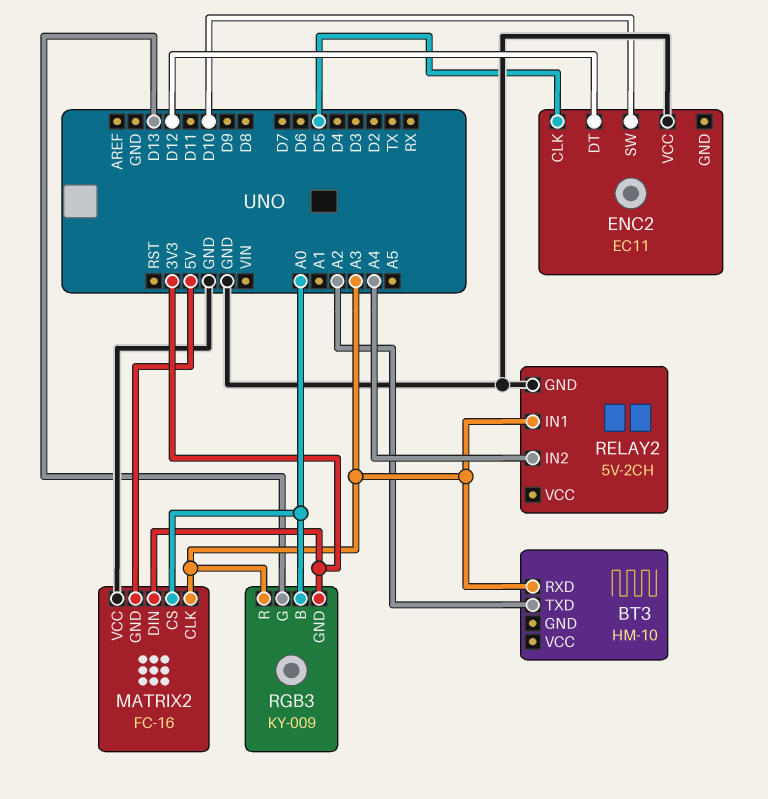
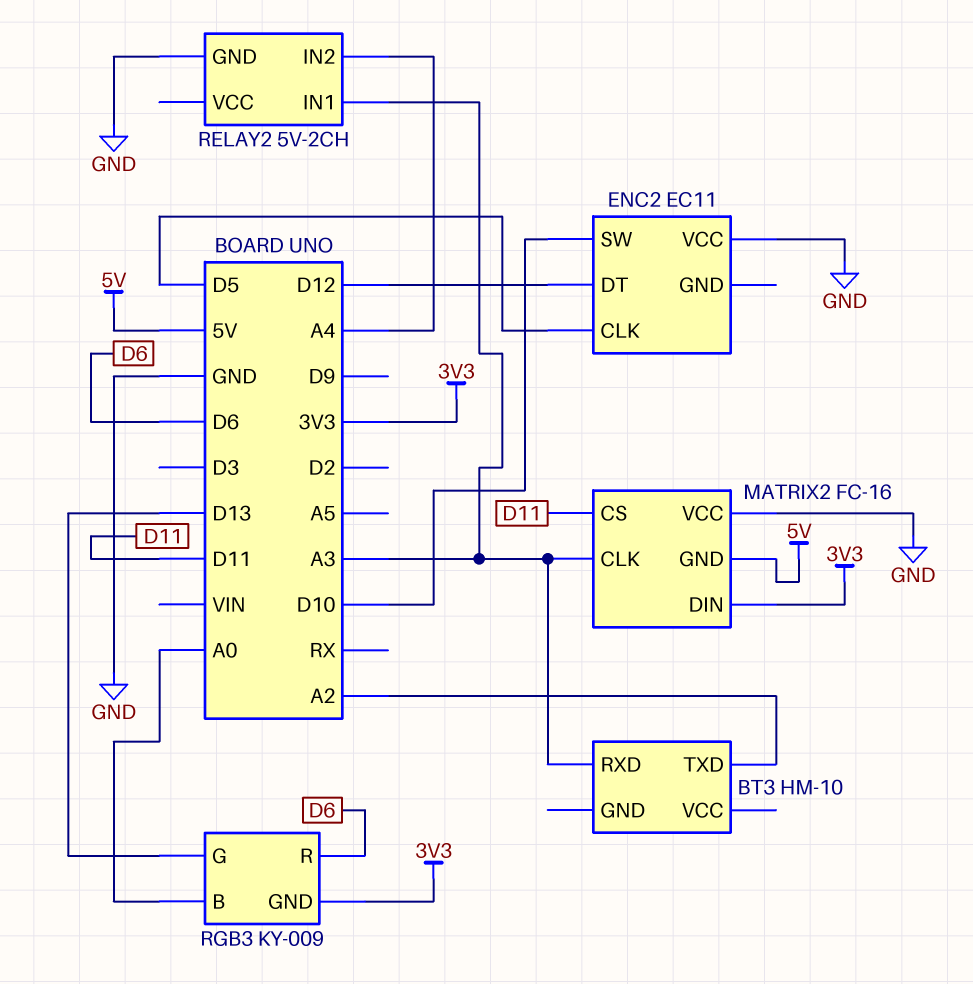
MATRIX2 pin CS: A0 -> D11
RGB3 pin R: A3 -> D6

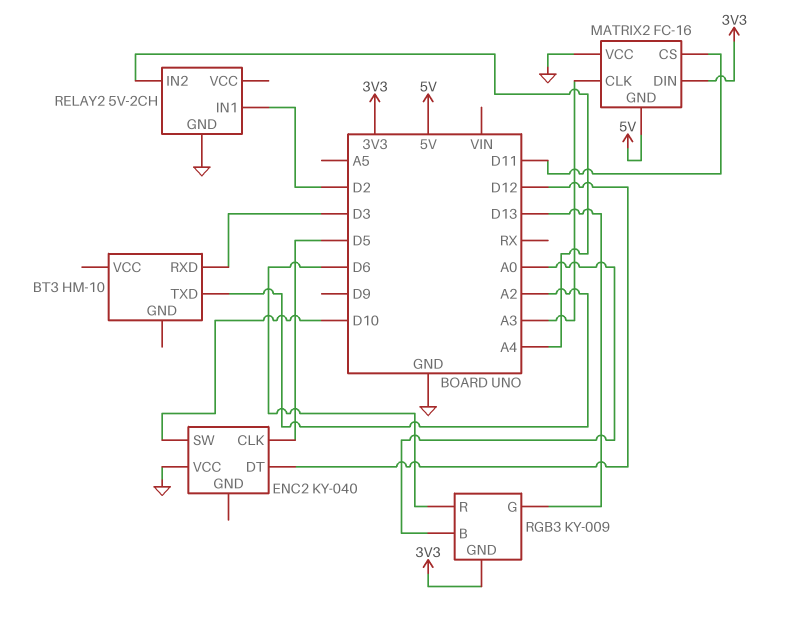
BT3 pin RXD: A3 -> D3
ENC2: EC11 -> KY-040
RELAY2 pin IN1: A3 -> D2

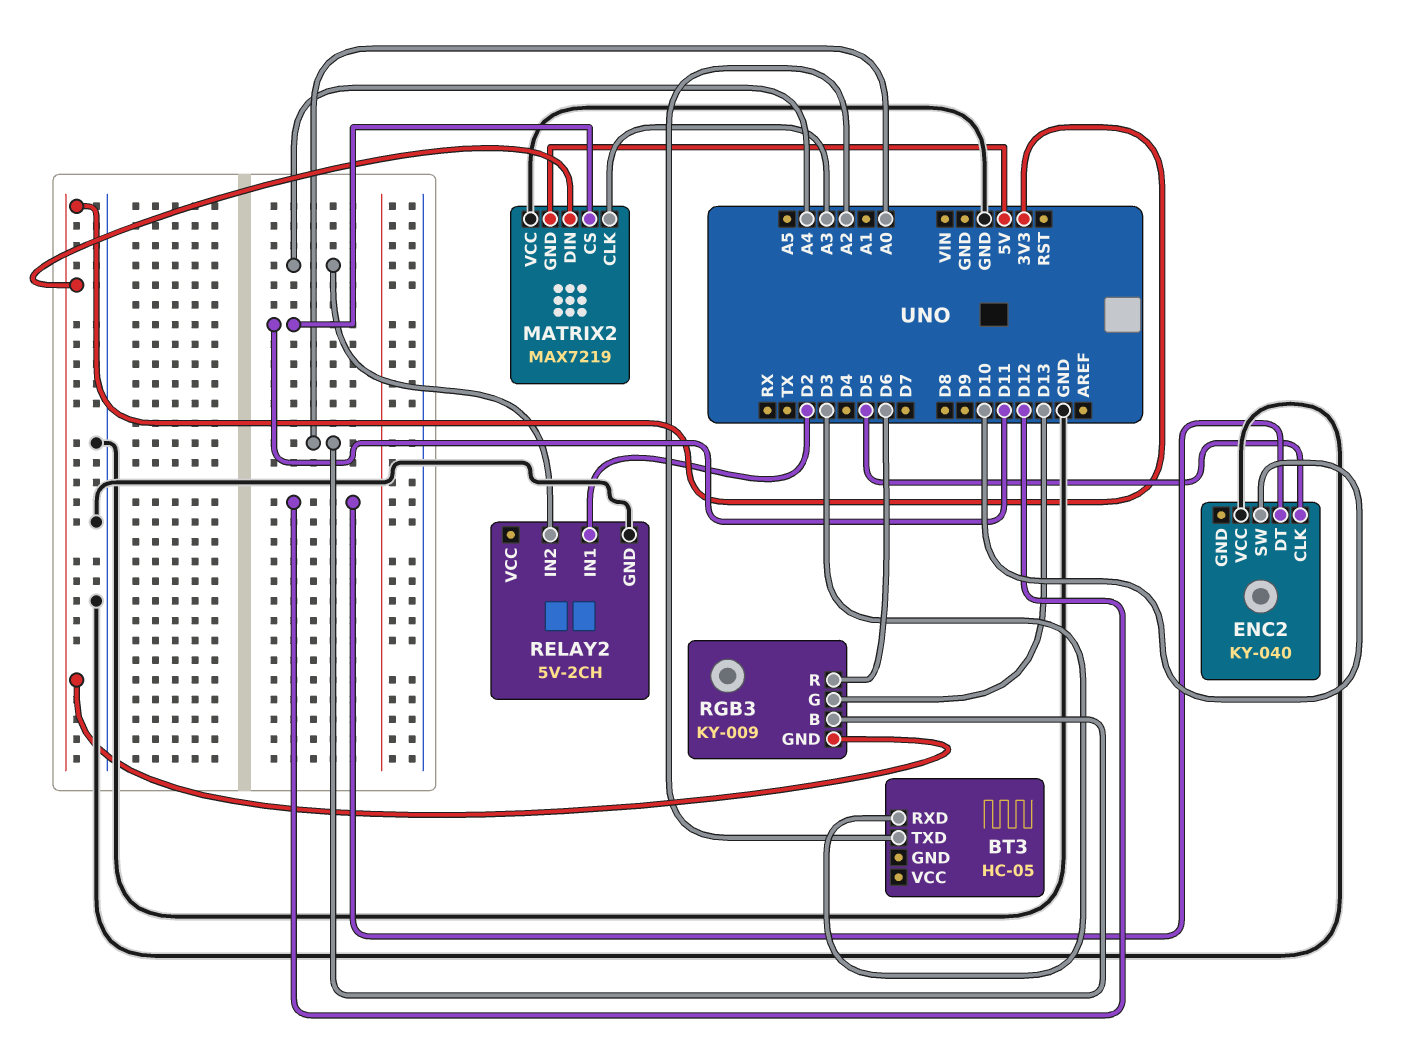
BT3: HM-10 -> HC-05
MATRIX2: FC-16 -> MAX7219

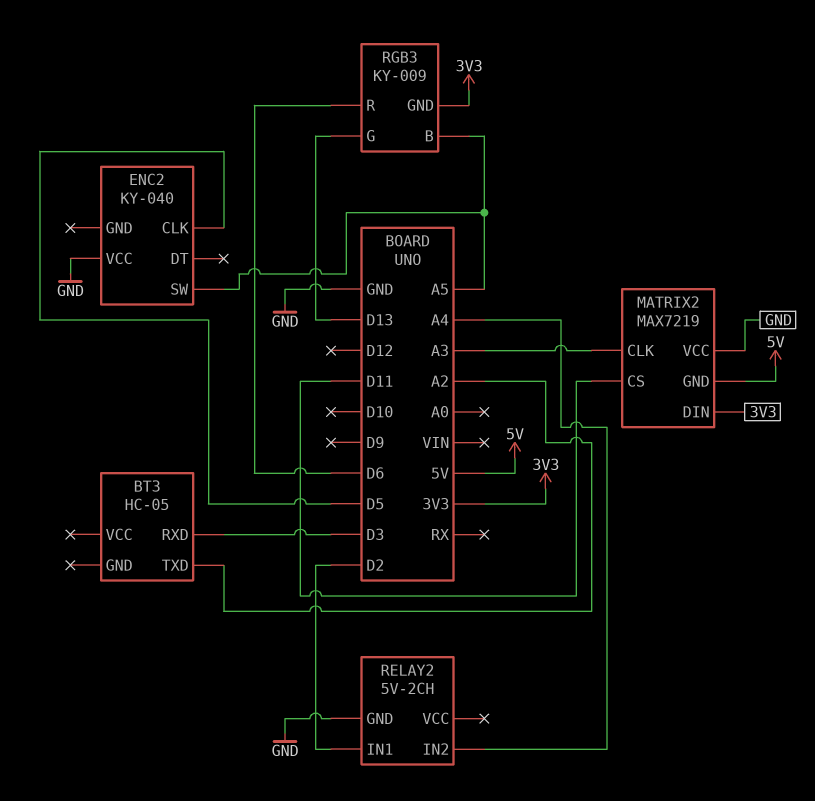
ENC2 pin DT: D12 -> none
ENC2 pin SW: D10 -> A5
RGB3 pin B: A0 -> A5

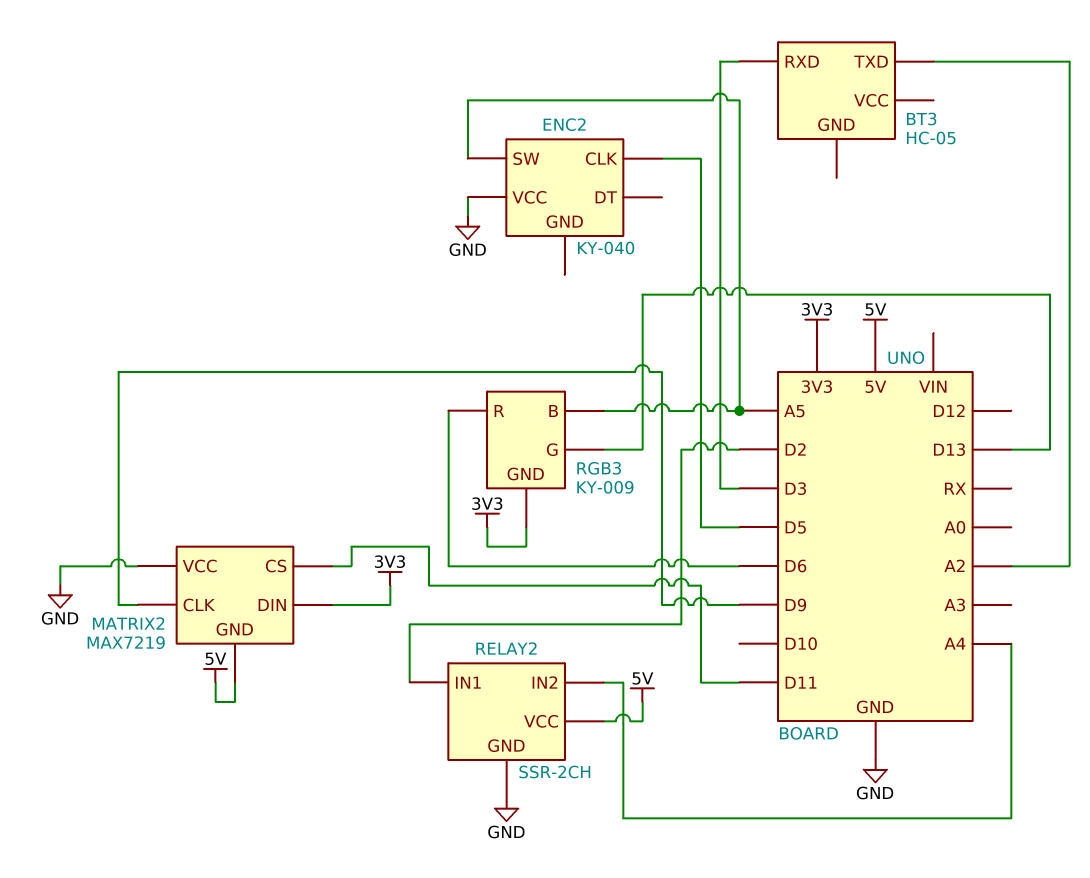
MATRIX2 pin CLK: A3 -> D9
RELAY2: 5V-2CH -> SSR-2CH
RELAY2 pin VCC: none -> 5V

